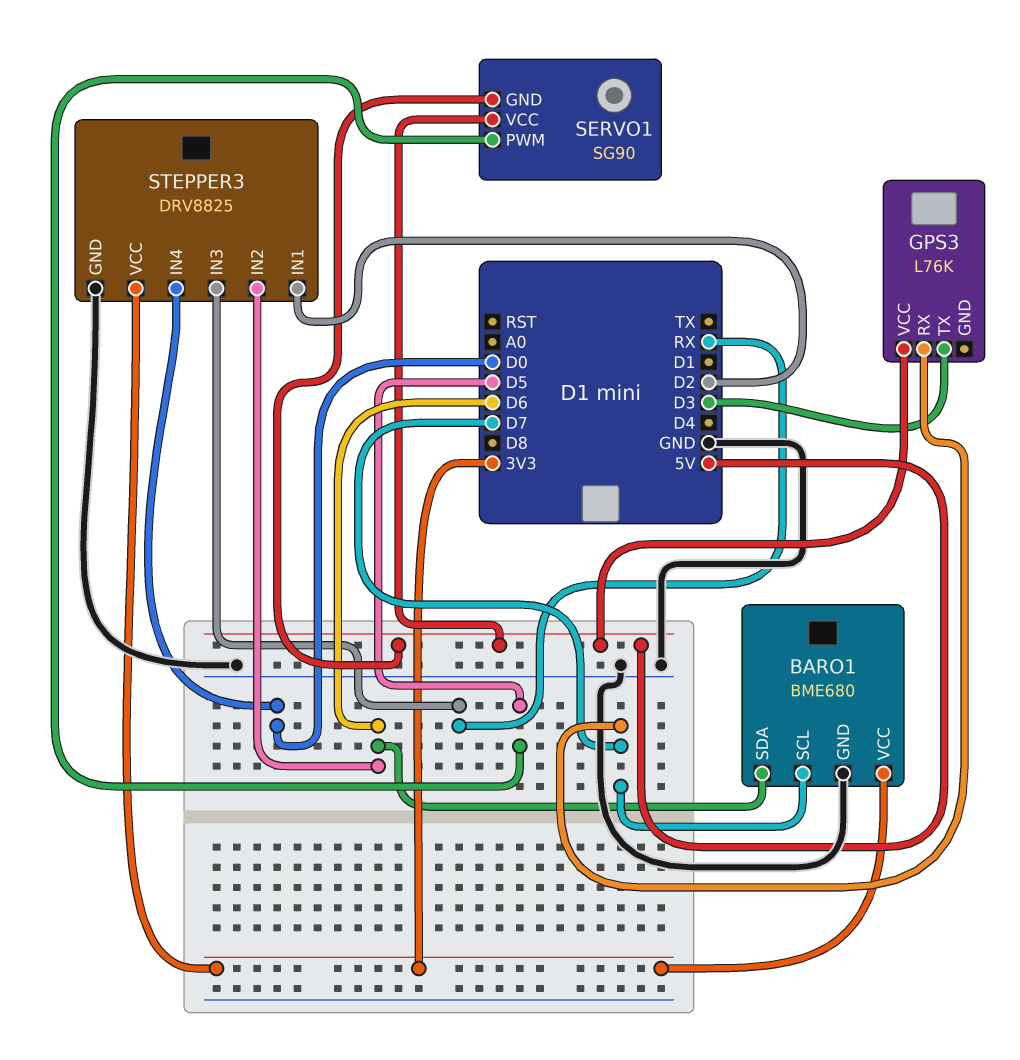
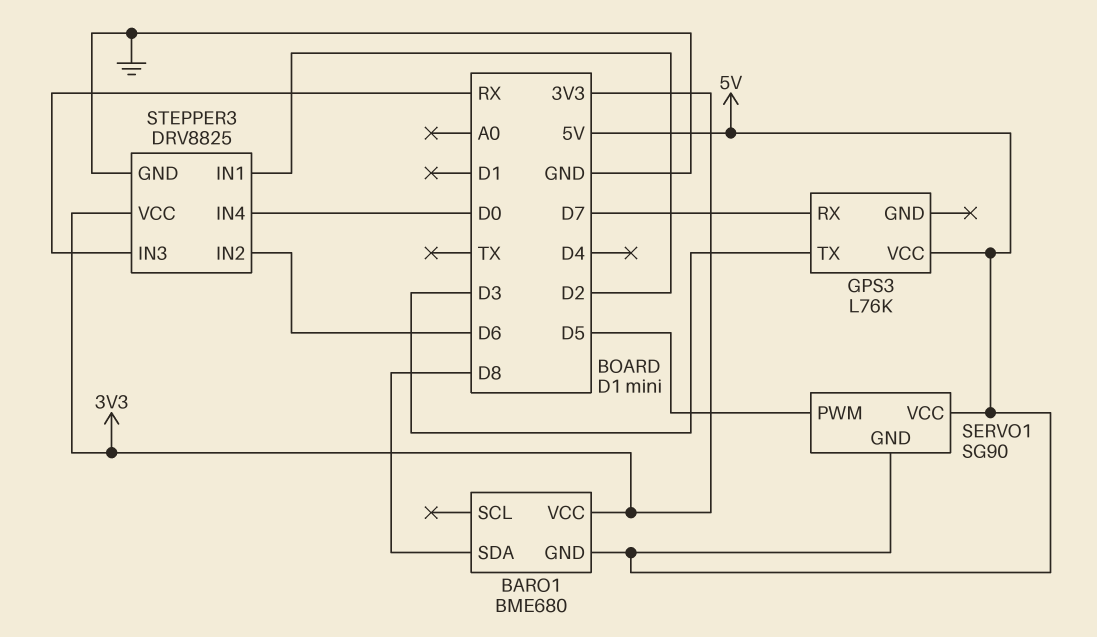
BARO1 pin GND: GND -> 5V
BARO1 pin SCL: D7 -> none
BARO1 pin SDA: D6 -> D8

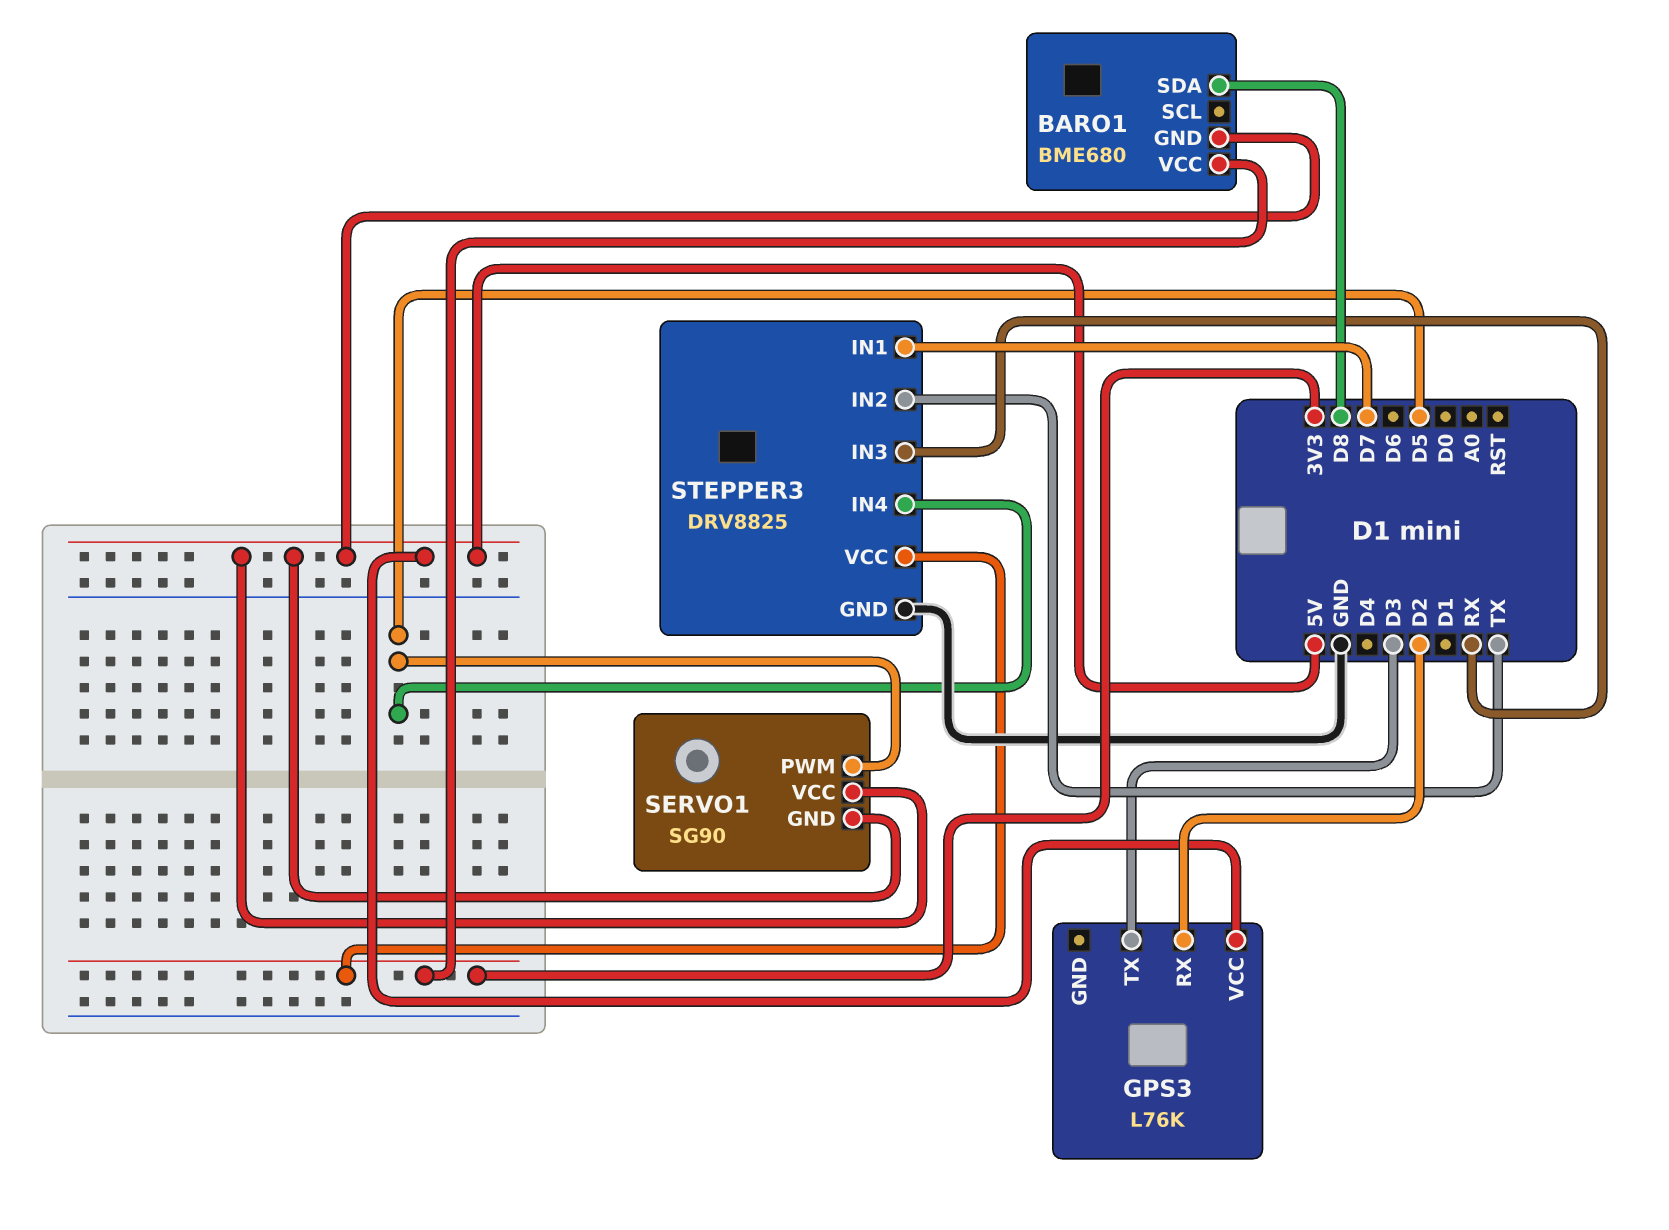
GPS3 pin RX: D7 -> D2
STEPPER3 pin IN1: D2 -> D7
STEPPER3 pin IN2: D6 -> TX
STEPPER3 pin IN4: D0 -> D5

